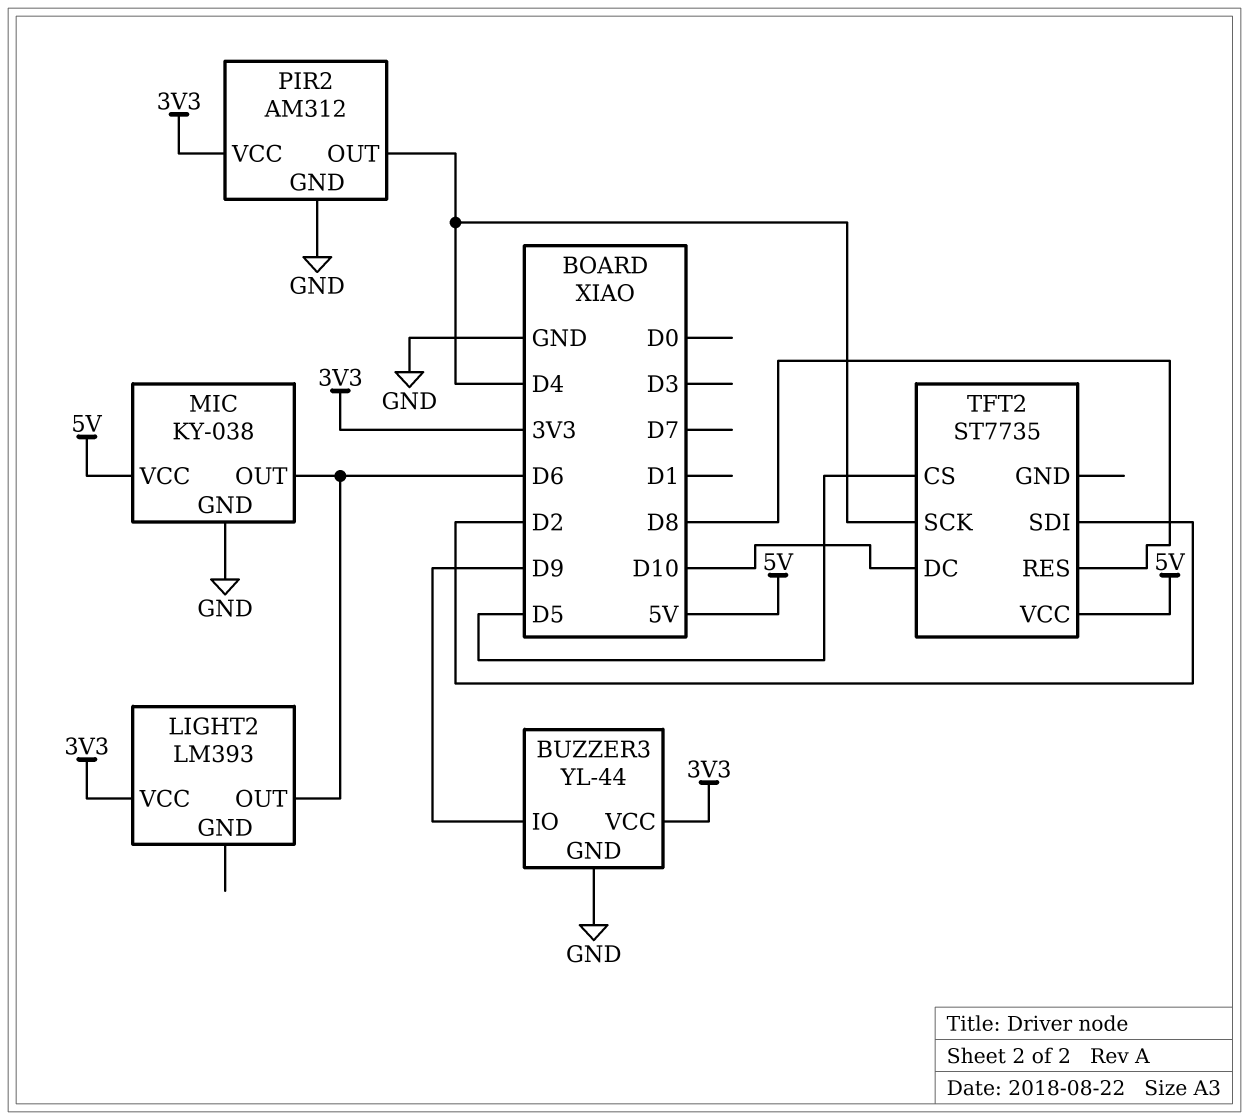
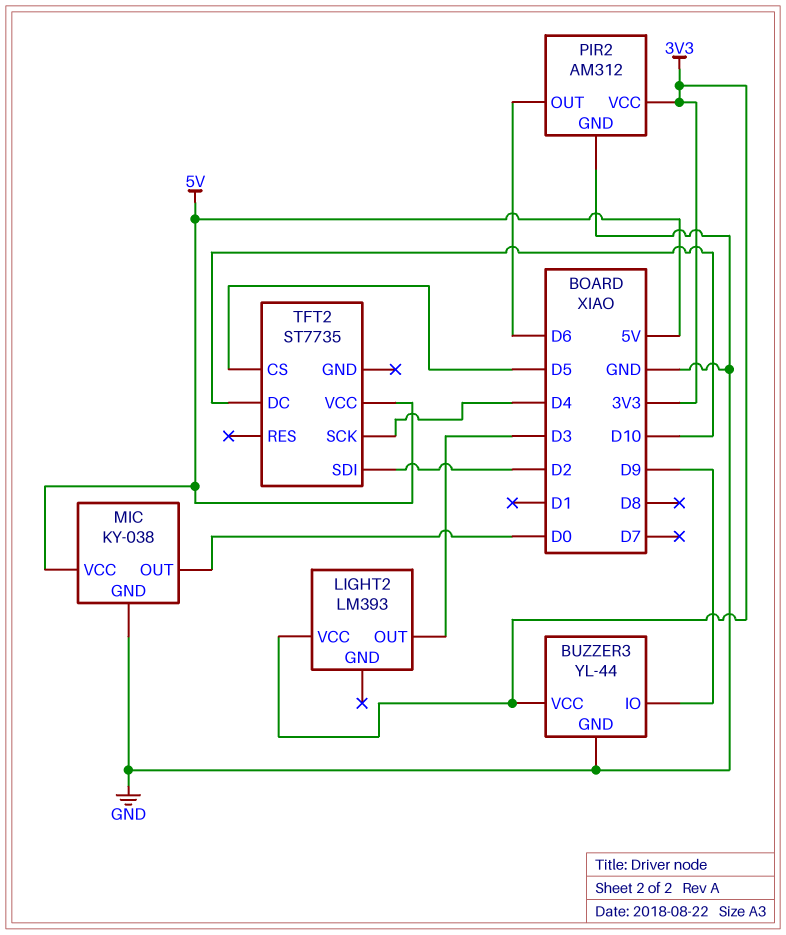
LIGHT2 pin OUT: D6 -> D3
MIC pin OUT: D6 -> D0
PIR2 pin OUT: D4 -> D6
TFT2 pin RES: D8 -> none

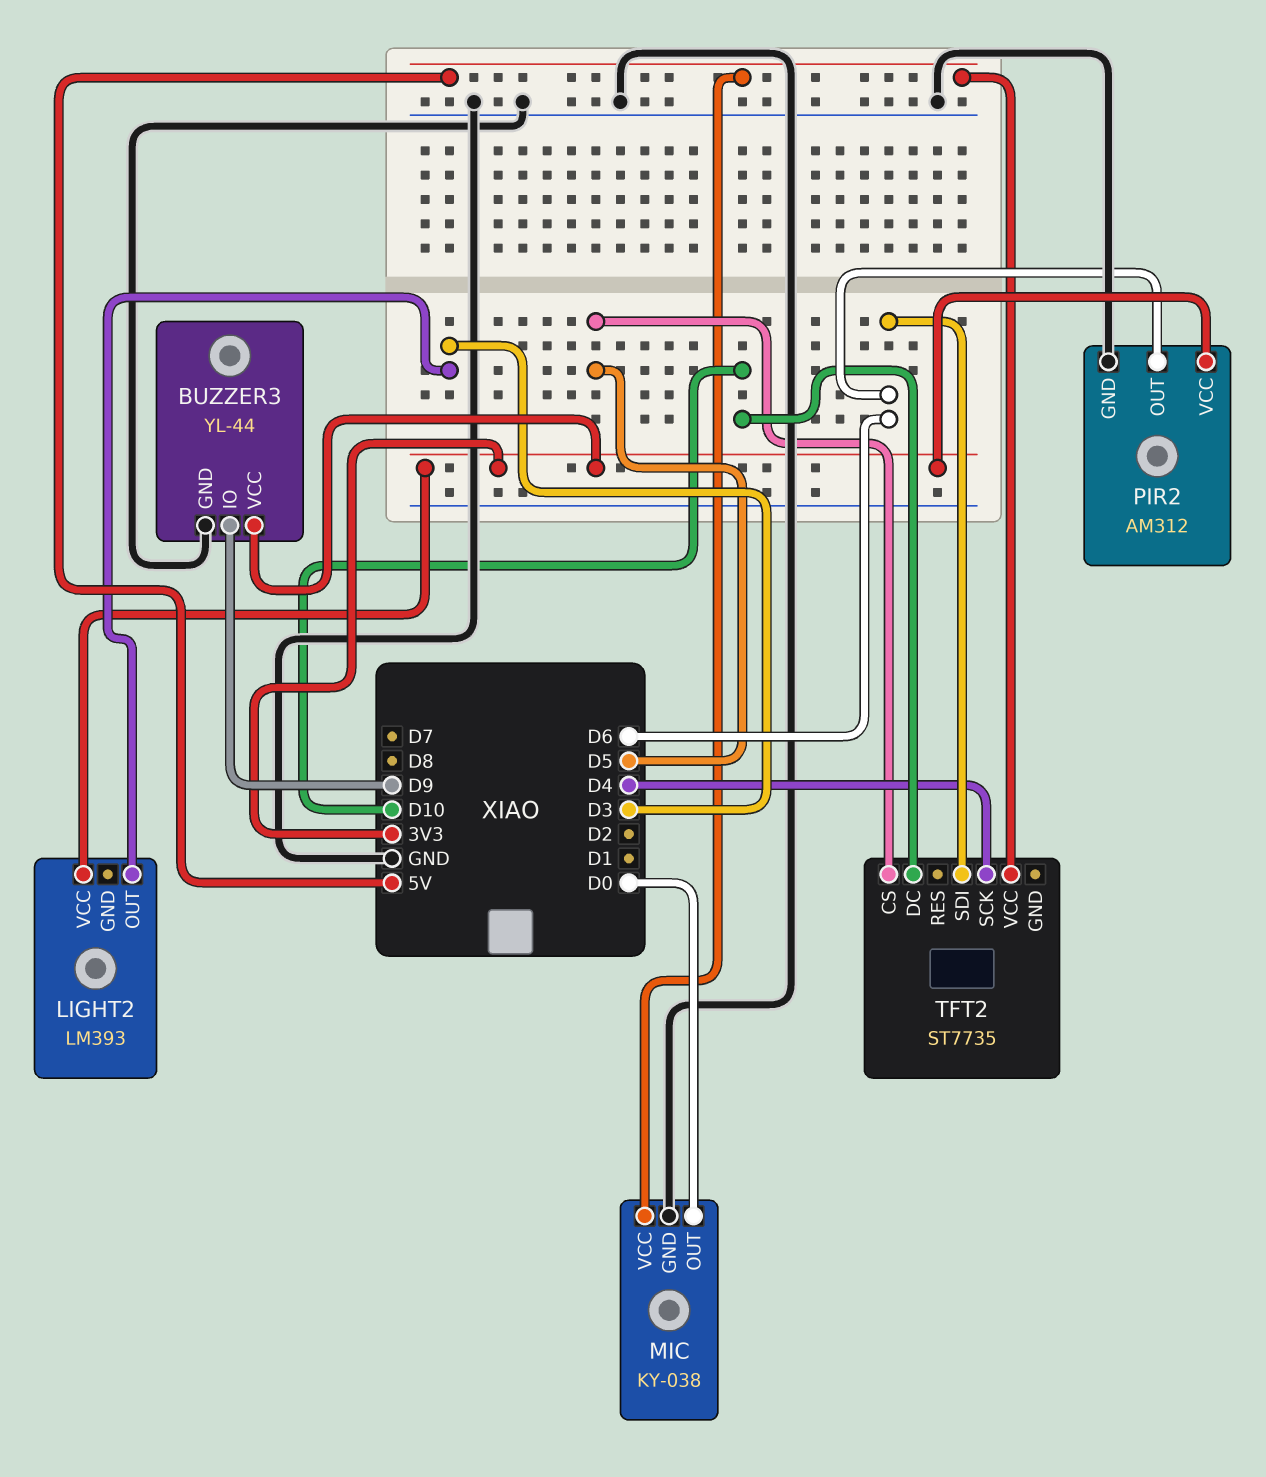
TFT2 pin SDI: D2 -> D6

